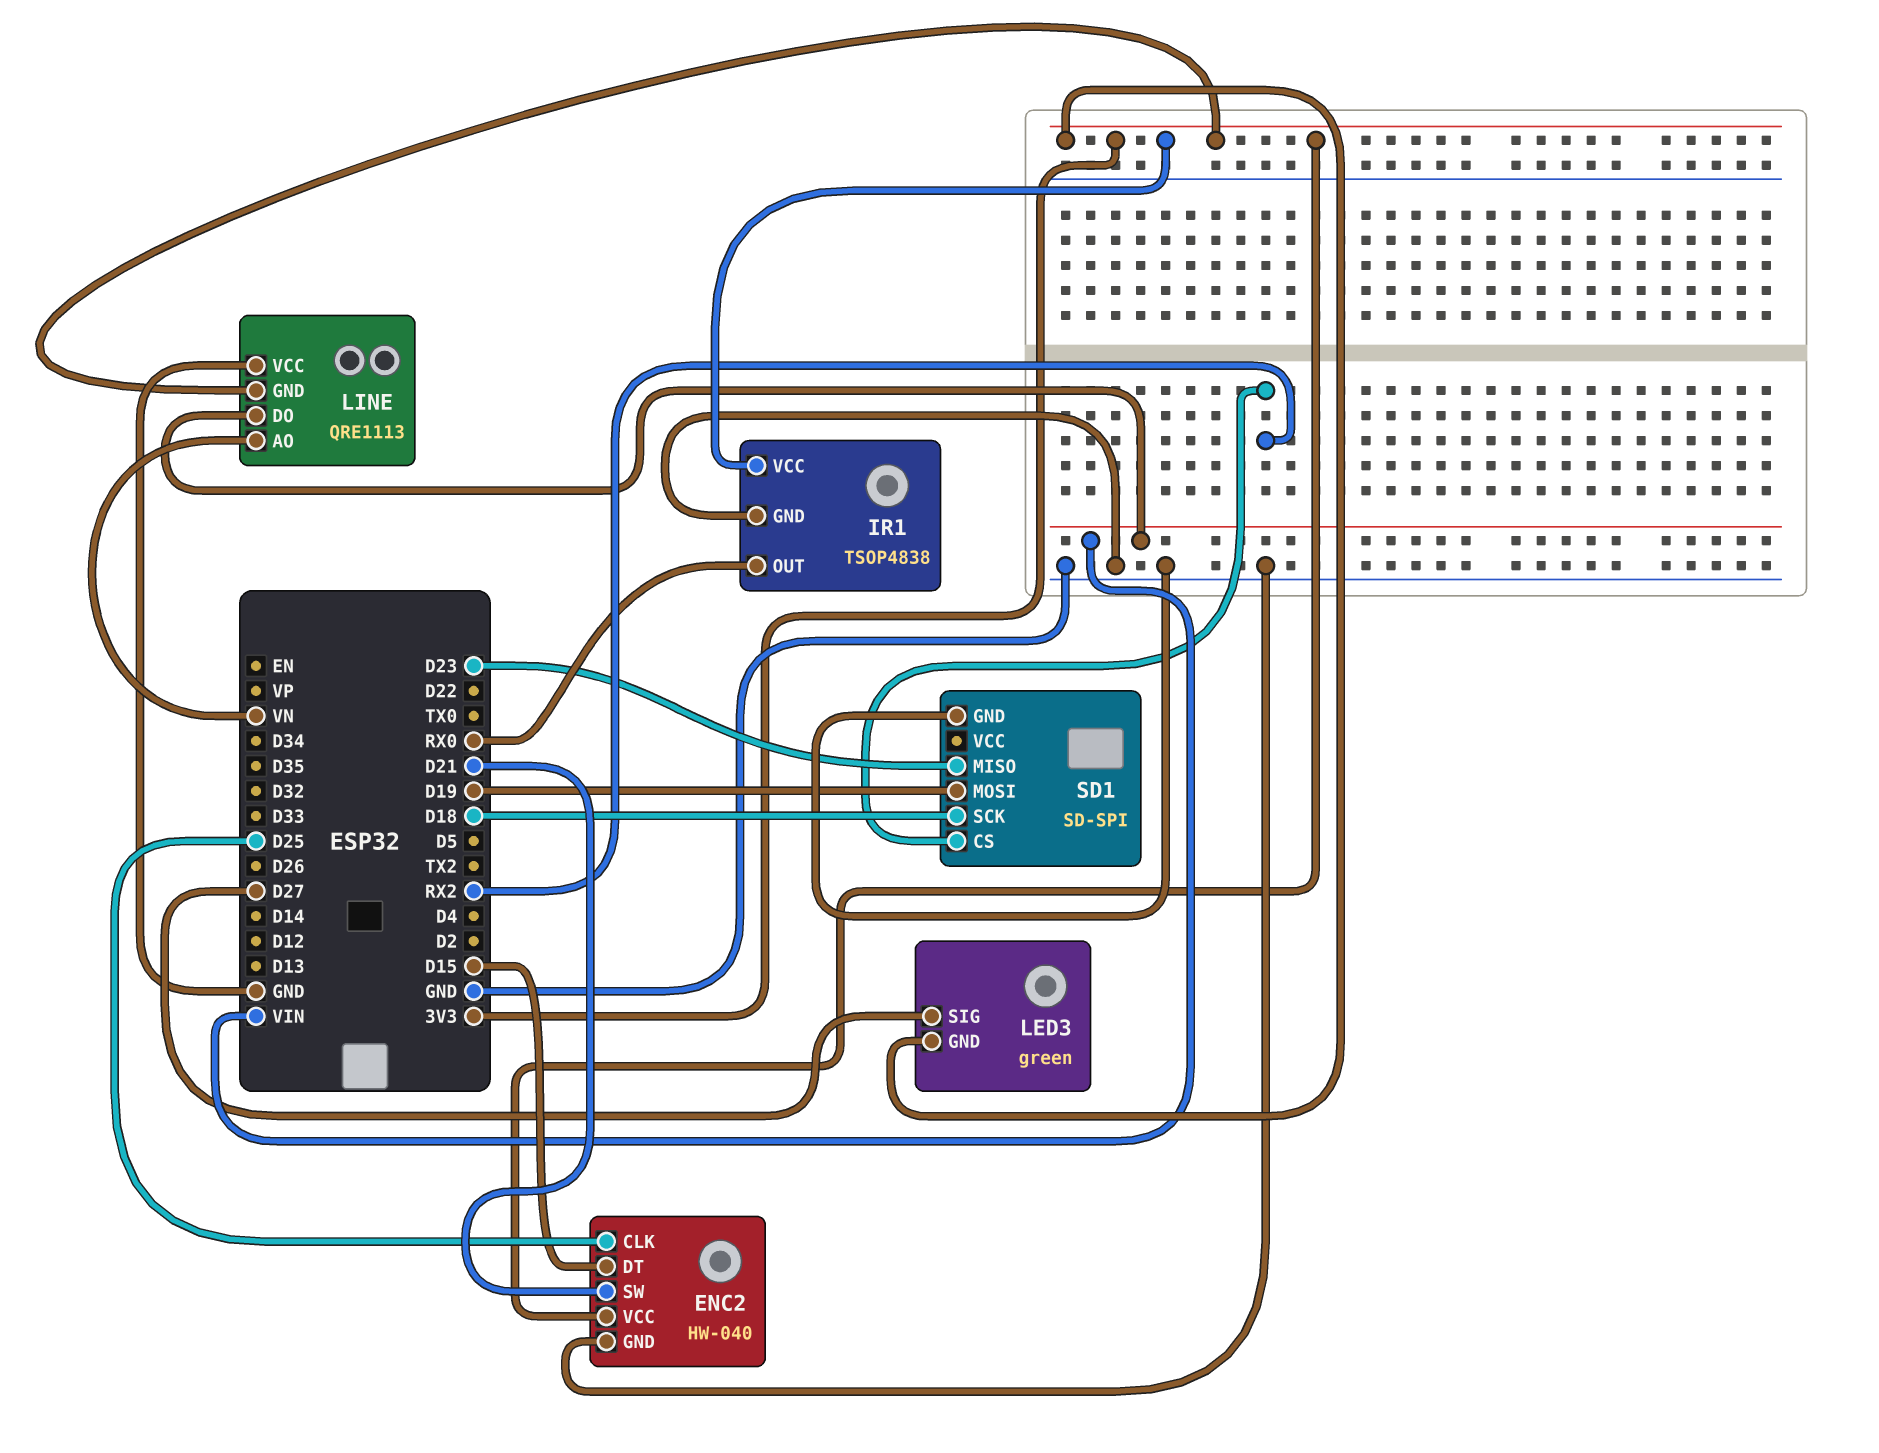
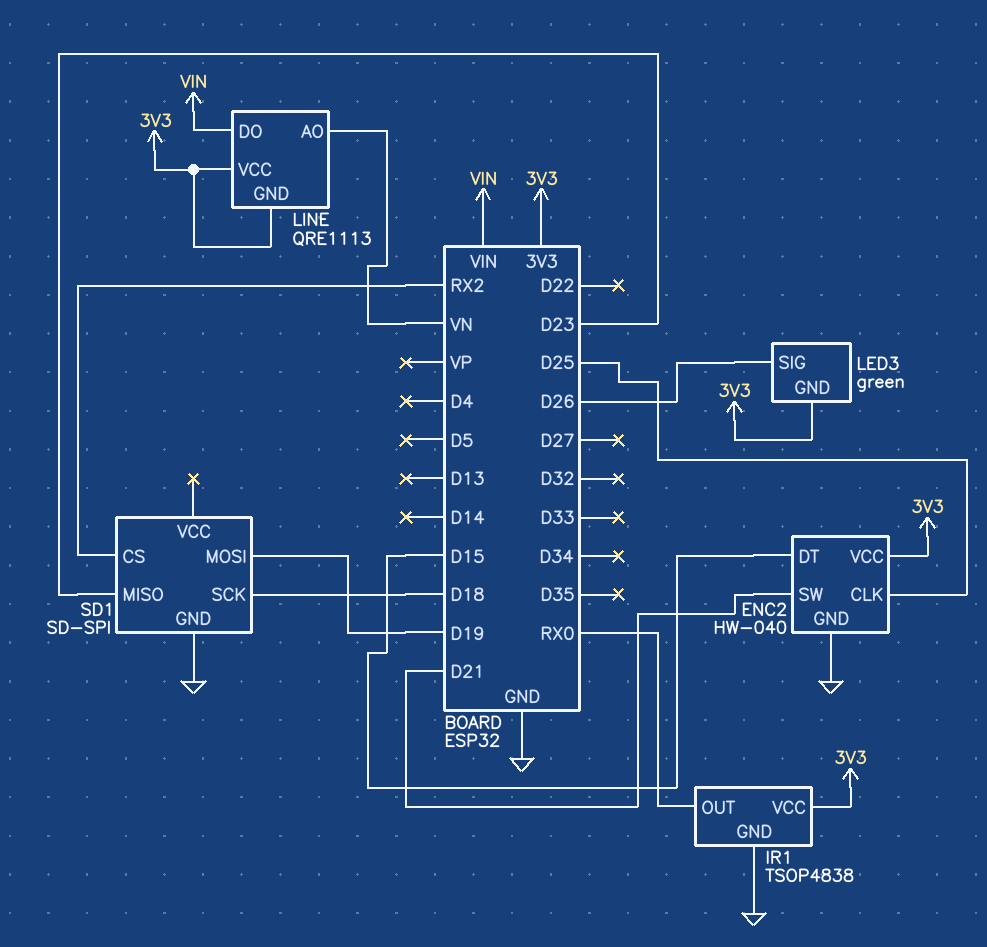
LED3 pin SIG: D27 -> D26
LINE pin VCC: GND -> 3V3

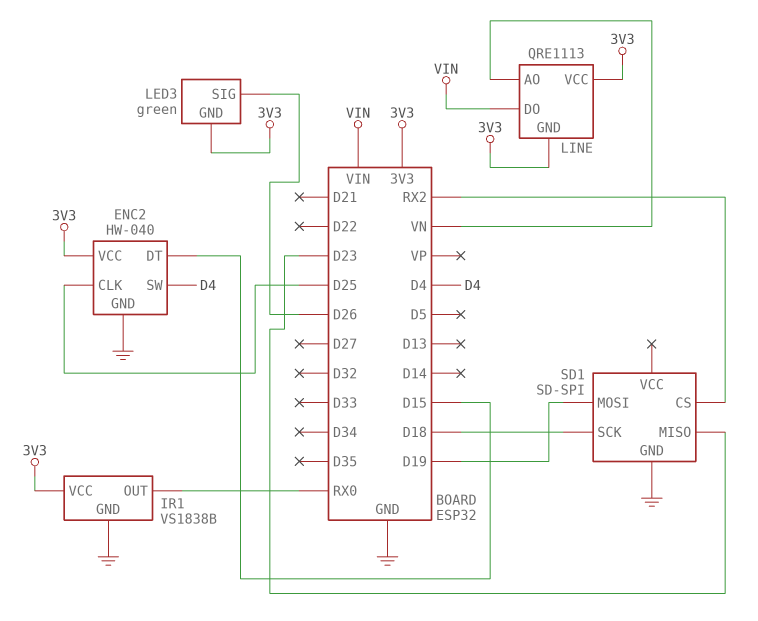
ENC2 pin SW: D21 -> D4
IR1: TSOP4838 -> VS1838B

